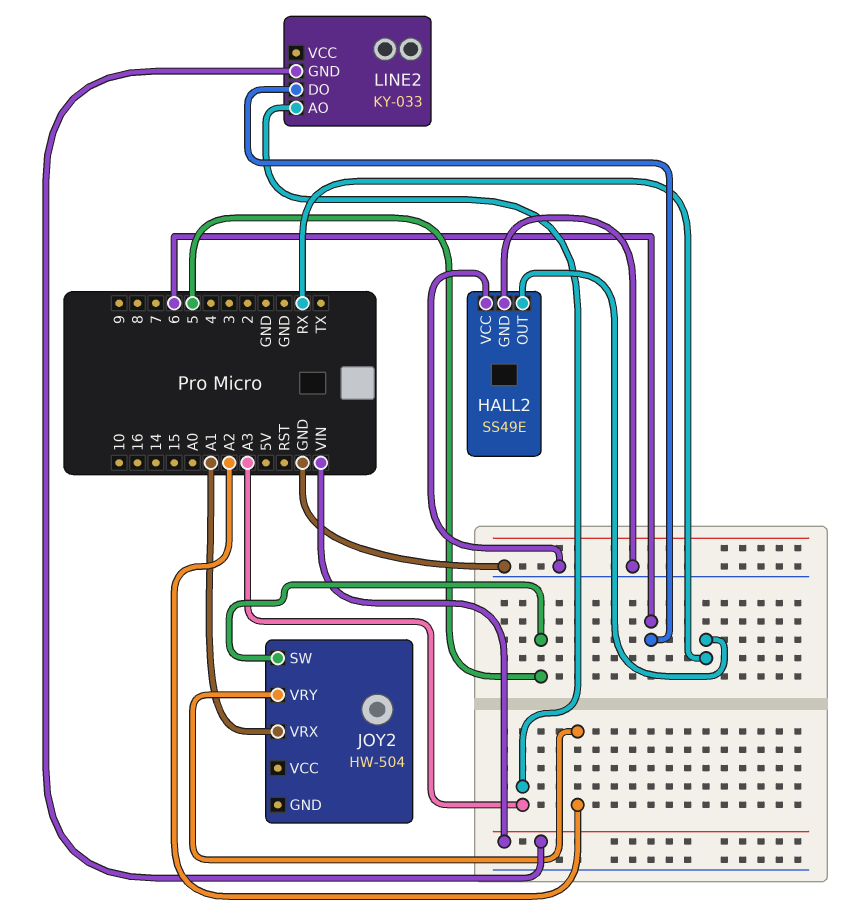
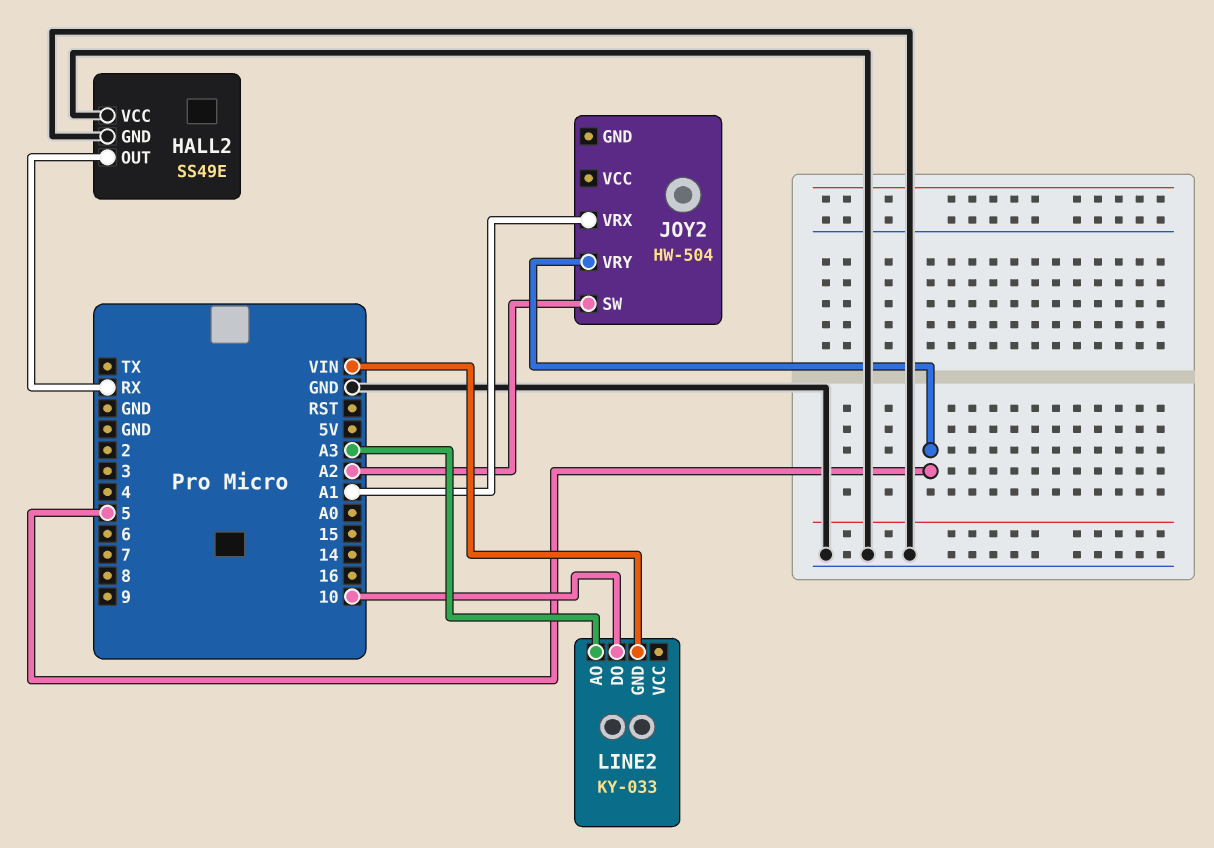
JOY2 pin SW: 5 -> A2
JOY2 pin VRY: A2 -> 5
LINE2 pin DO: 6 -> 10

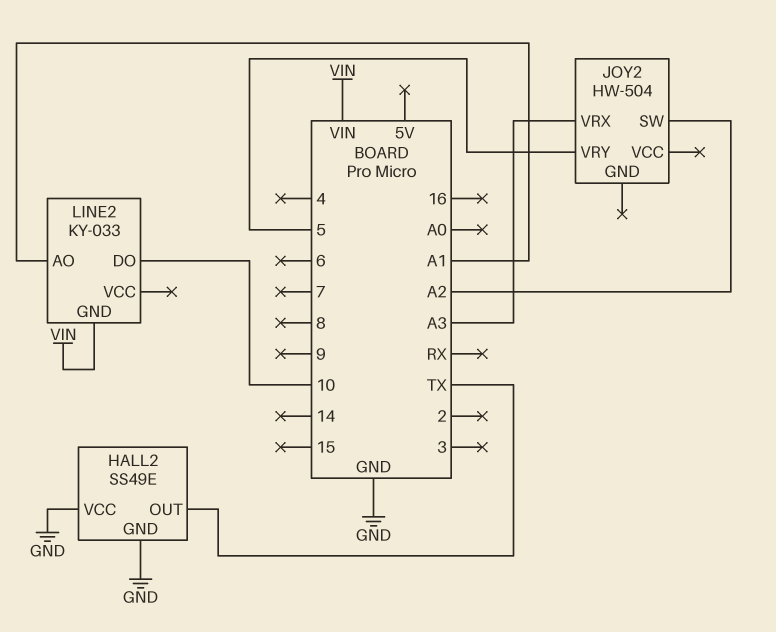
HALL2 pin OUT: RX -> TX
JOY2 pin VRX: A1 -> A3
LINE2 pin AO: A3 -> A1

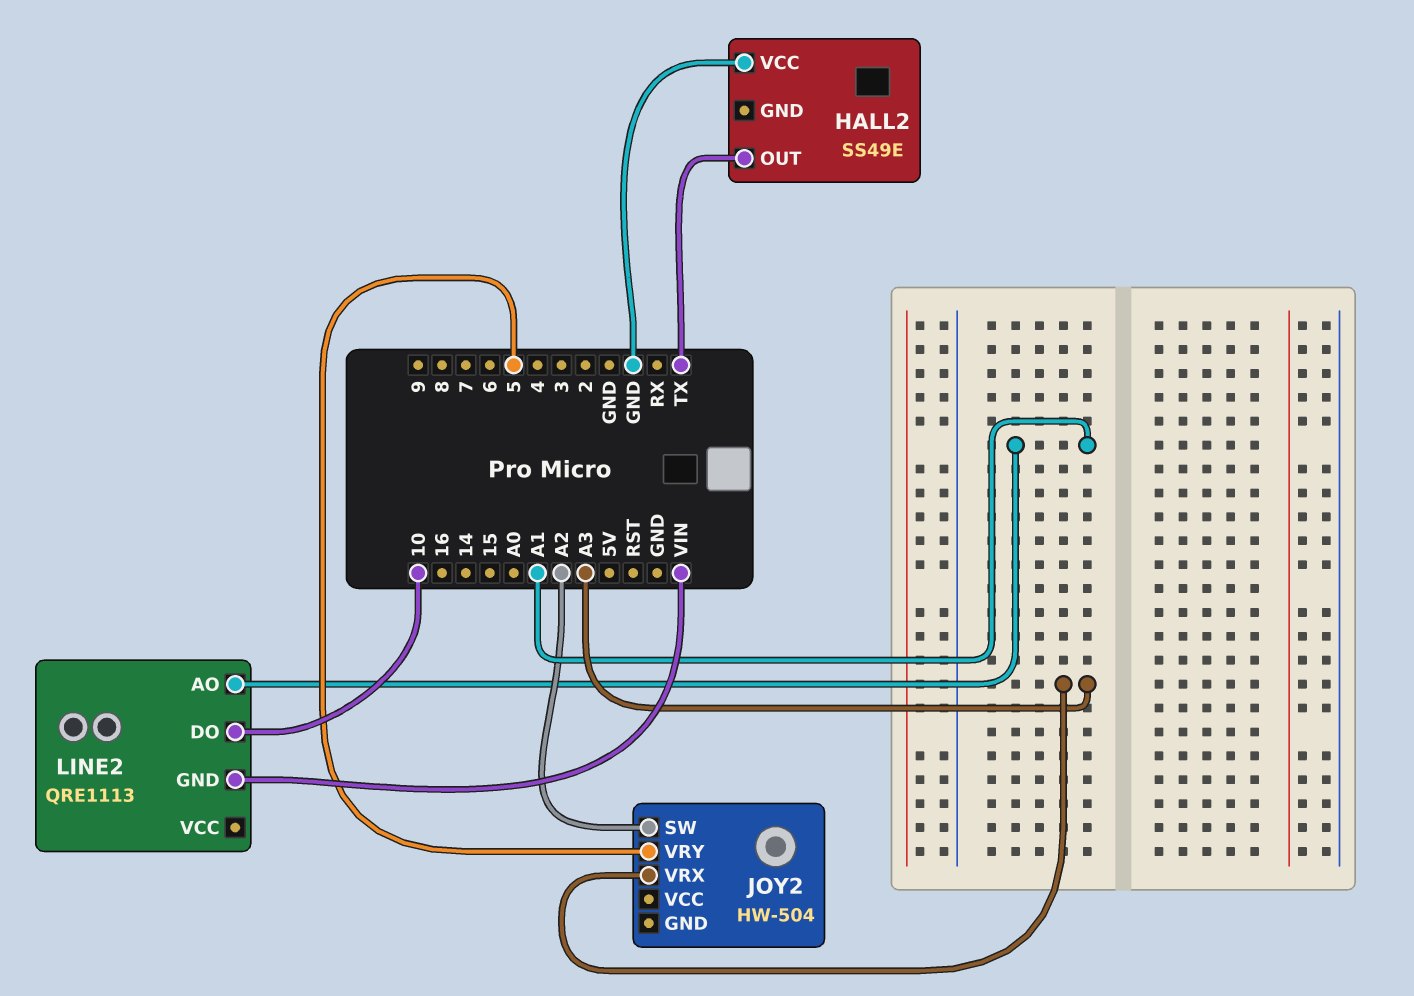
HALL2 pin GND: GND -> none
LINE2: KY-033 -> QRE1113

